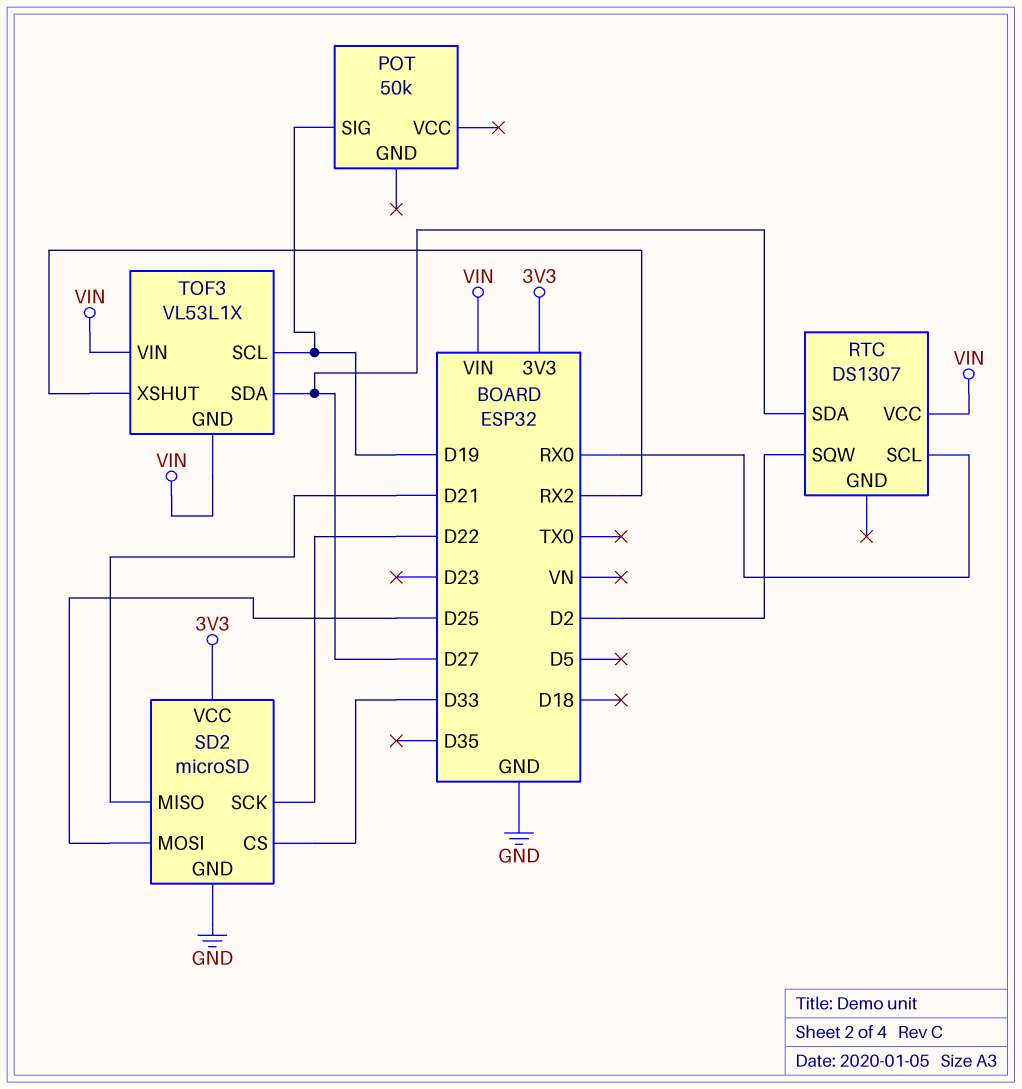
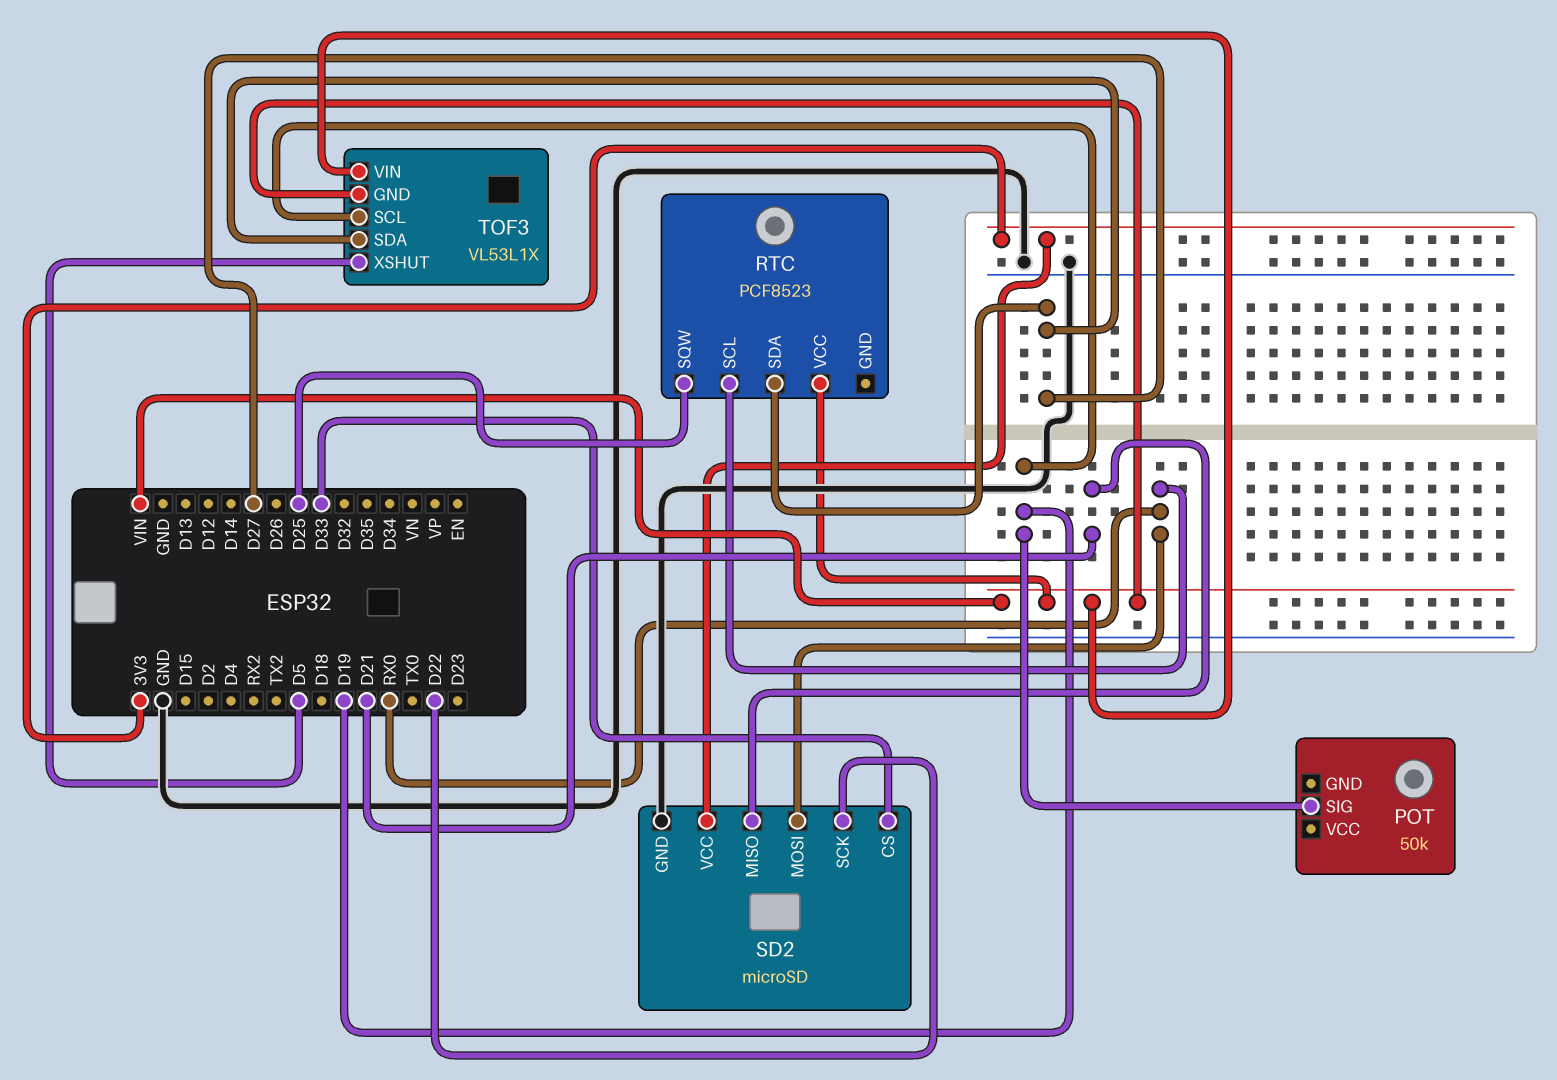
RTC: DS1307 -> PCF8523
RTC pin SQW: D2 -> D25
SD2 pin MOSI: D25 -> RX0
TOF3 pin XSHUT: RX2 -> D5

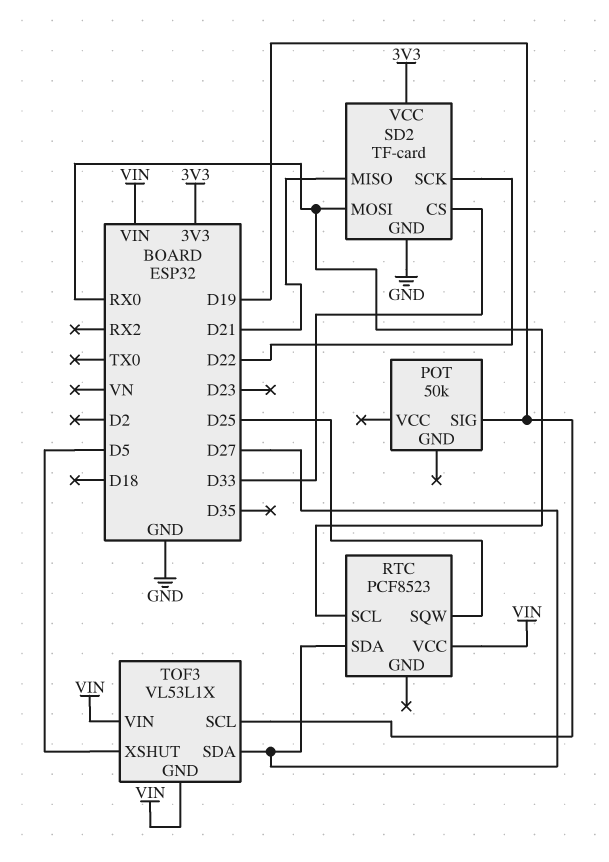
SD2: microSD -> TF-card

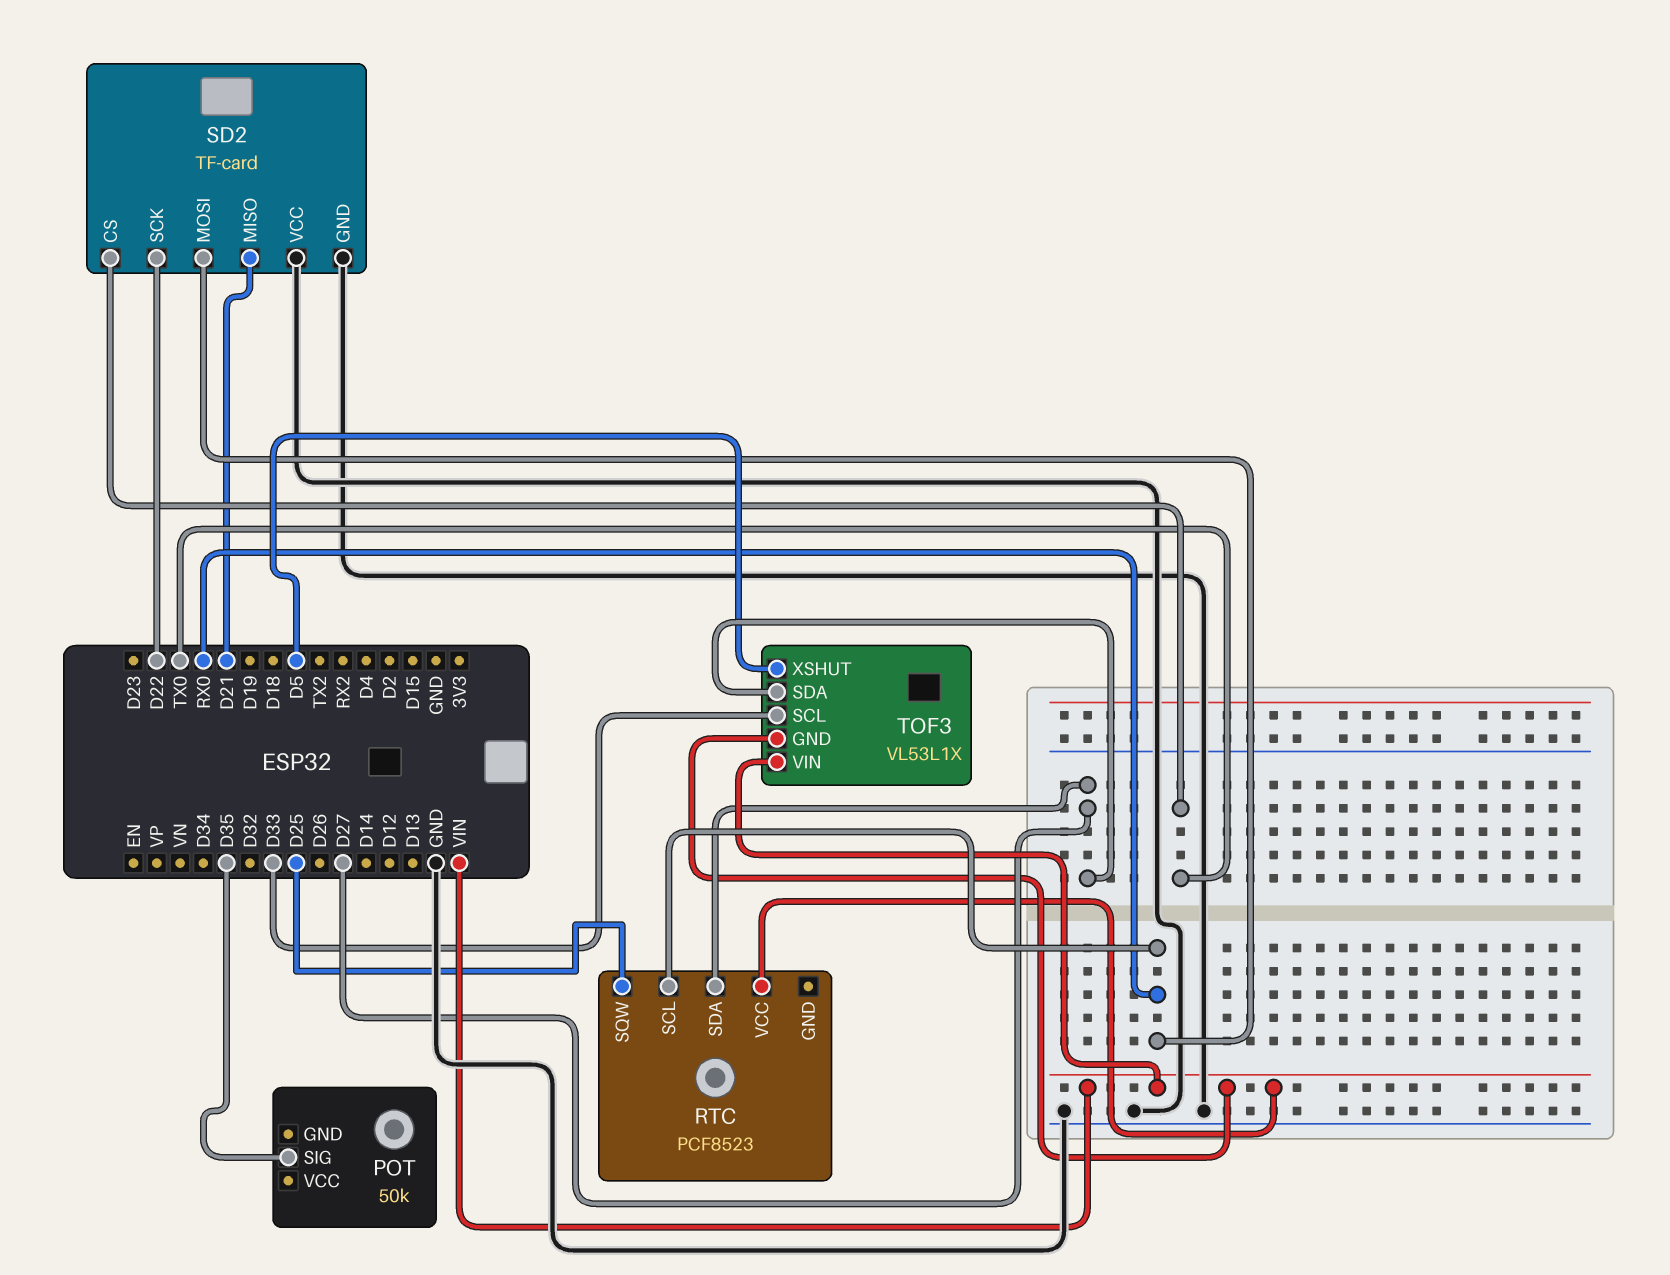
POT pin SIG: D19 -> D35
SD2 pin CS: D33 -> TX0
SD2 pin VCC: 3V3 -> GND
TOF3 pin SCL: D19 -> D33

